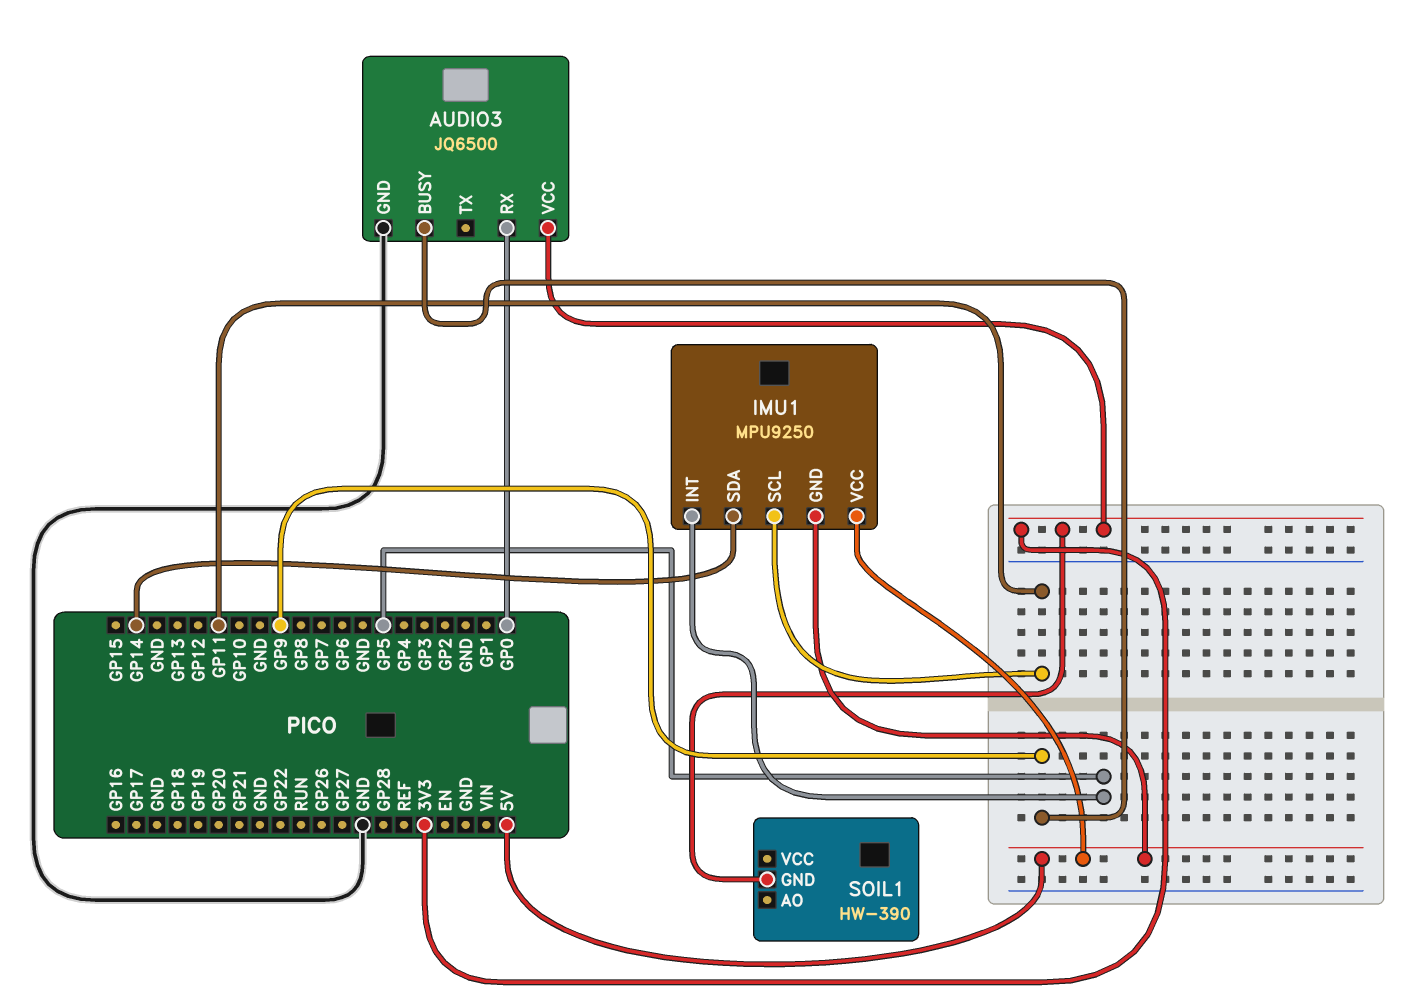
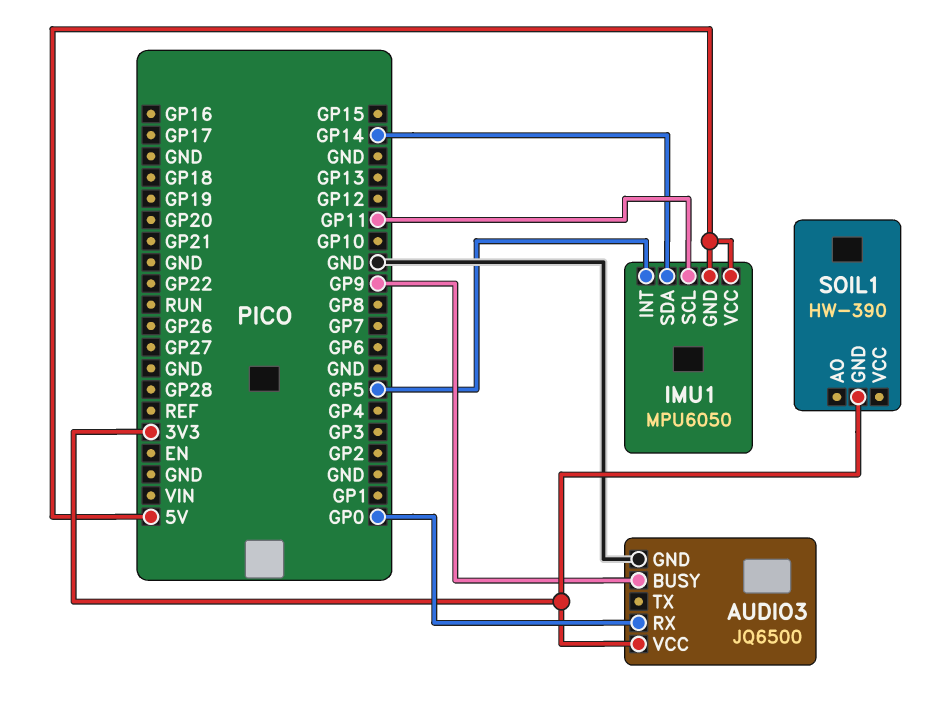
IMU1: MPU9250 -> MPU6050

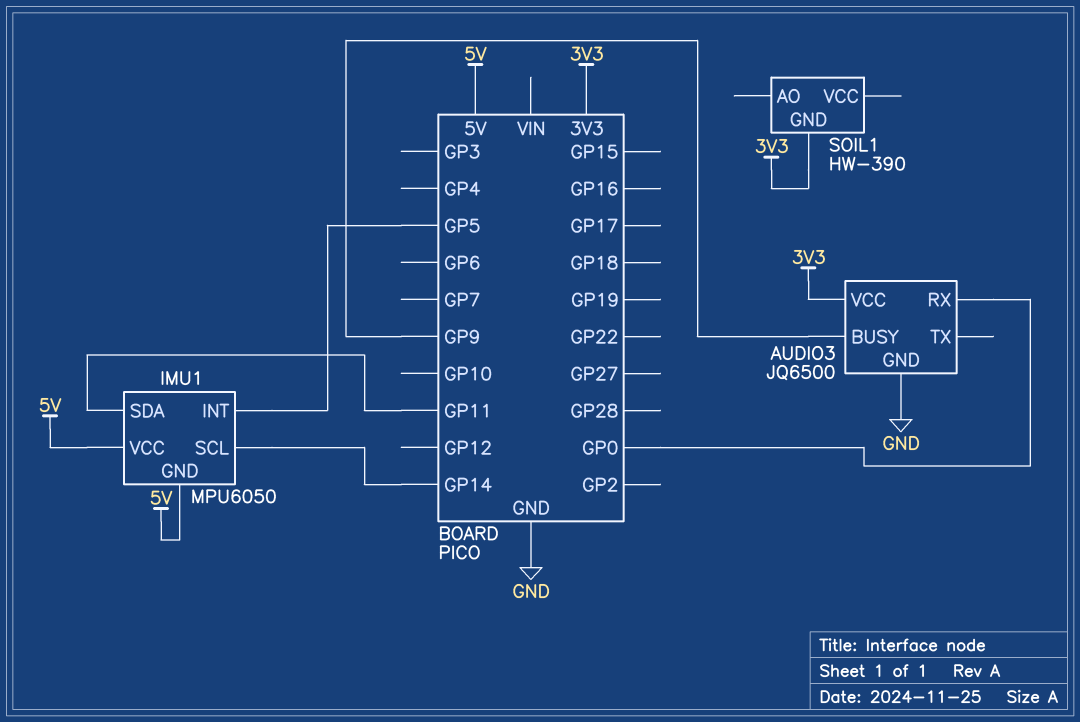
IMU1 pin SCL: GP11 -> GP14
IMU1 pin SDA: GP14 -> GP11

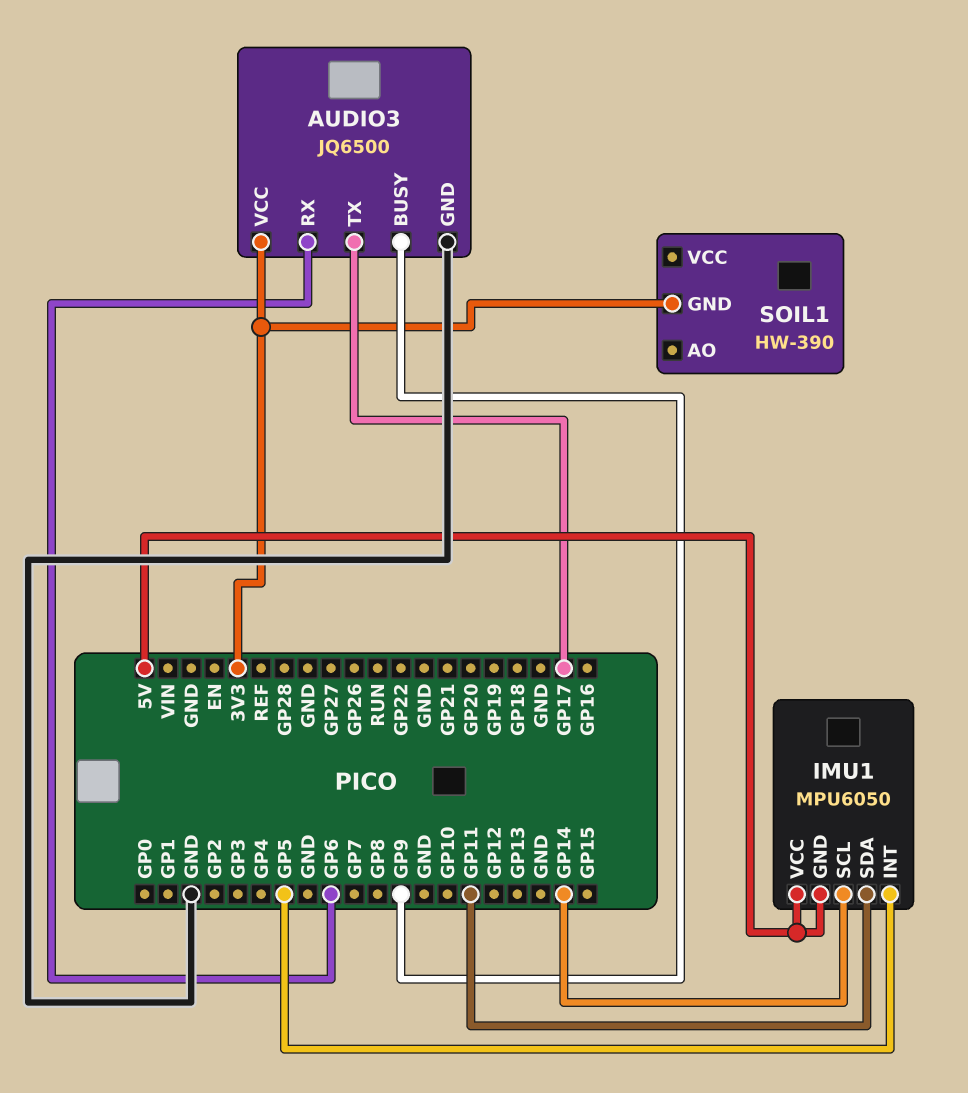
AUDIO3 pin RX: GP0 -> GP6
AUDIO3 pin TX: none -> GP17

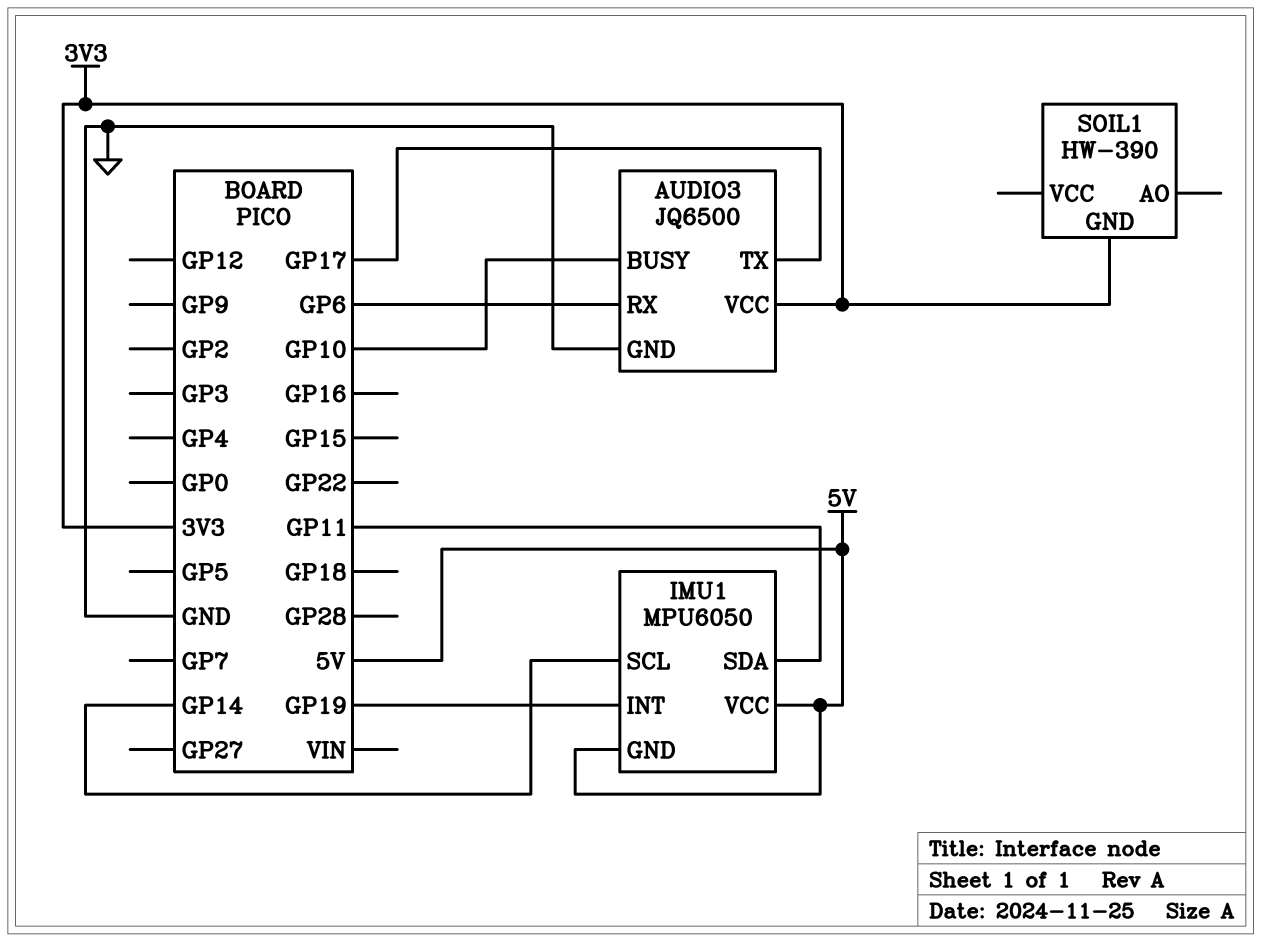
AUDIO3 pin BUSY: GP9 -> GP10
IMU1 pin INT: GP5 -> GP19

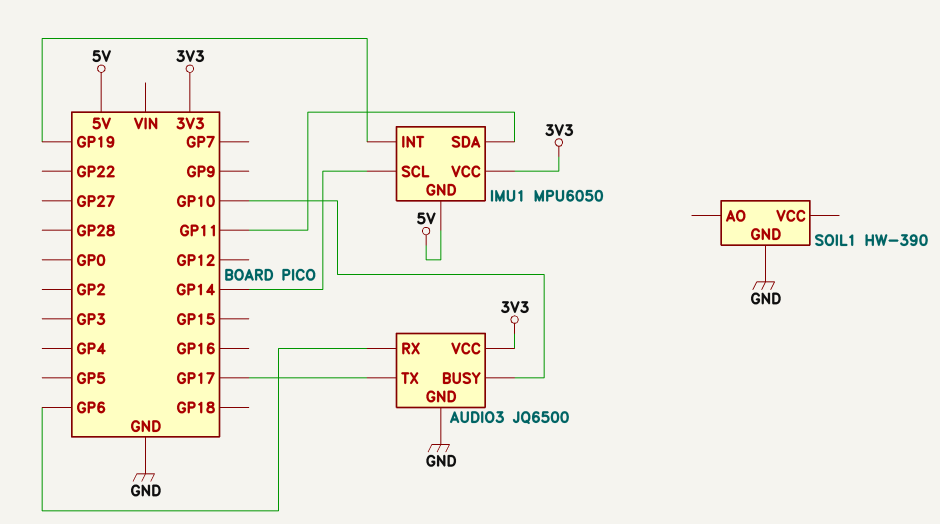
IMU1 pin VCC: 5V -> 3V3
SOIL1 pin GND: 3V3 -> GND

